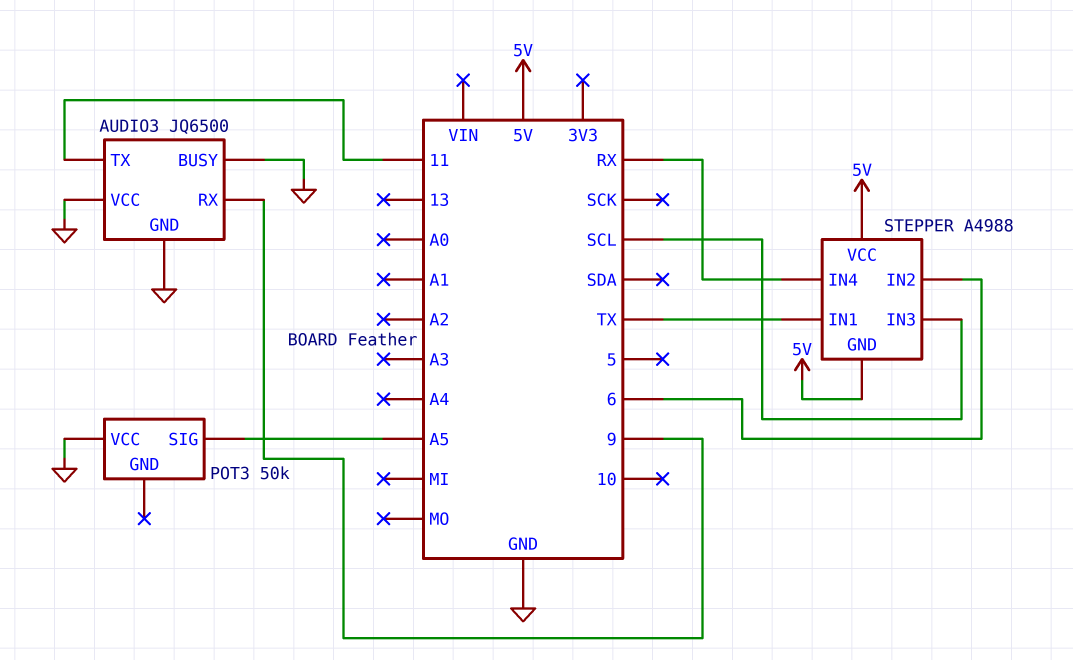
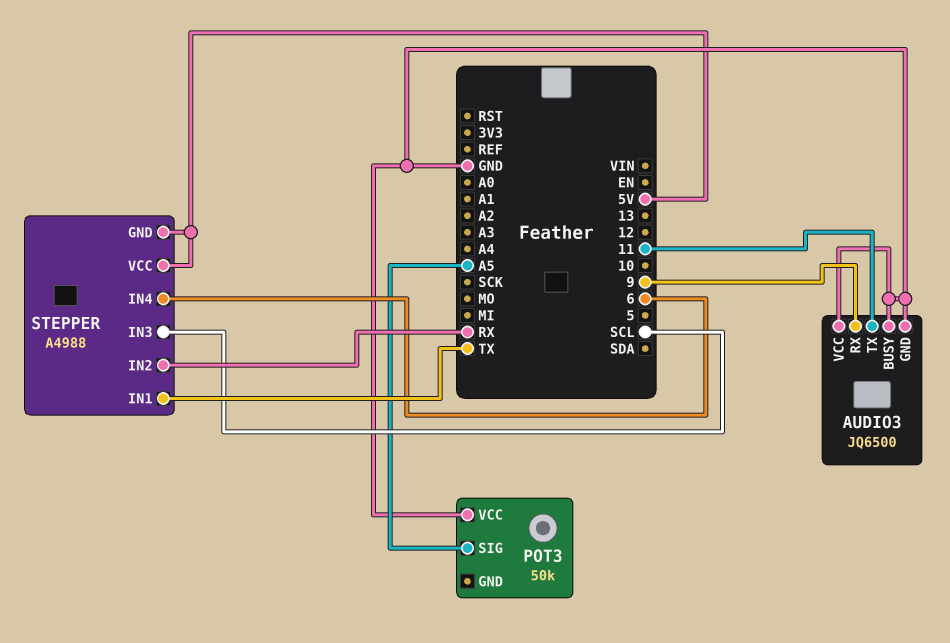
STEPPER pin IN2: 6 -> RX
STEPPER pin IN4: RX -> 6

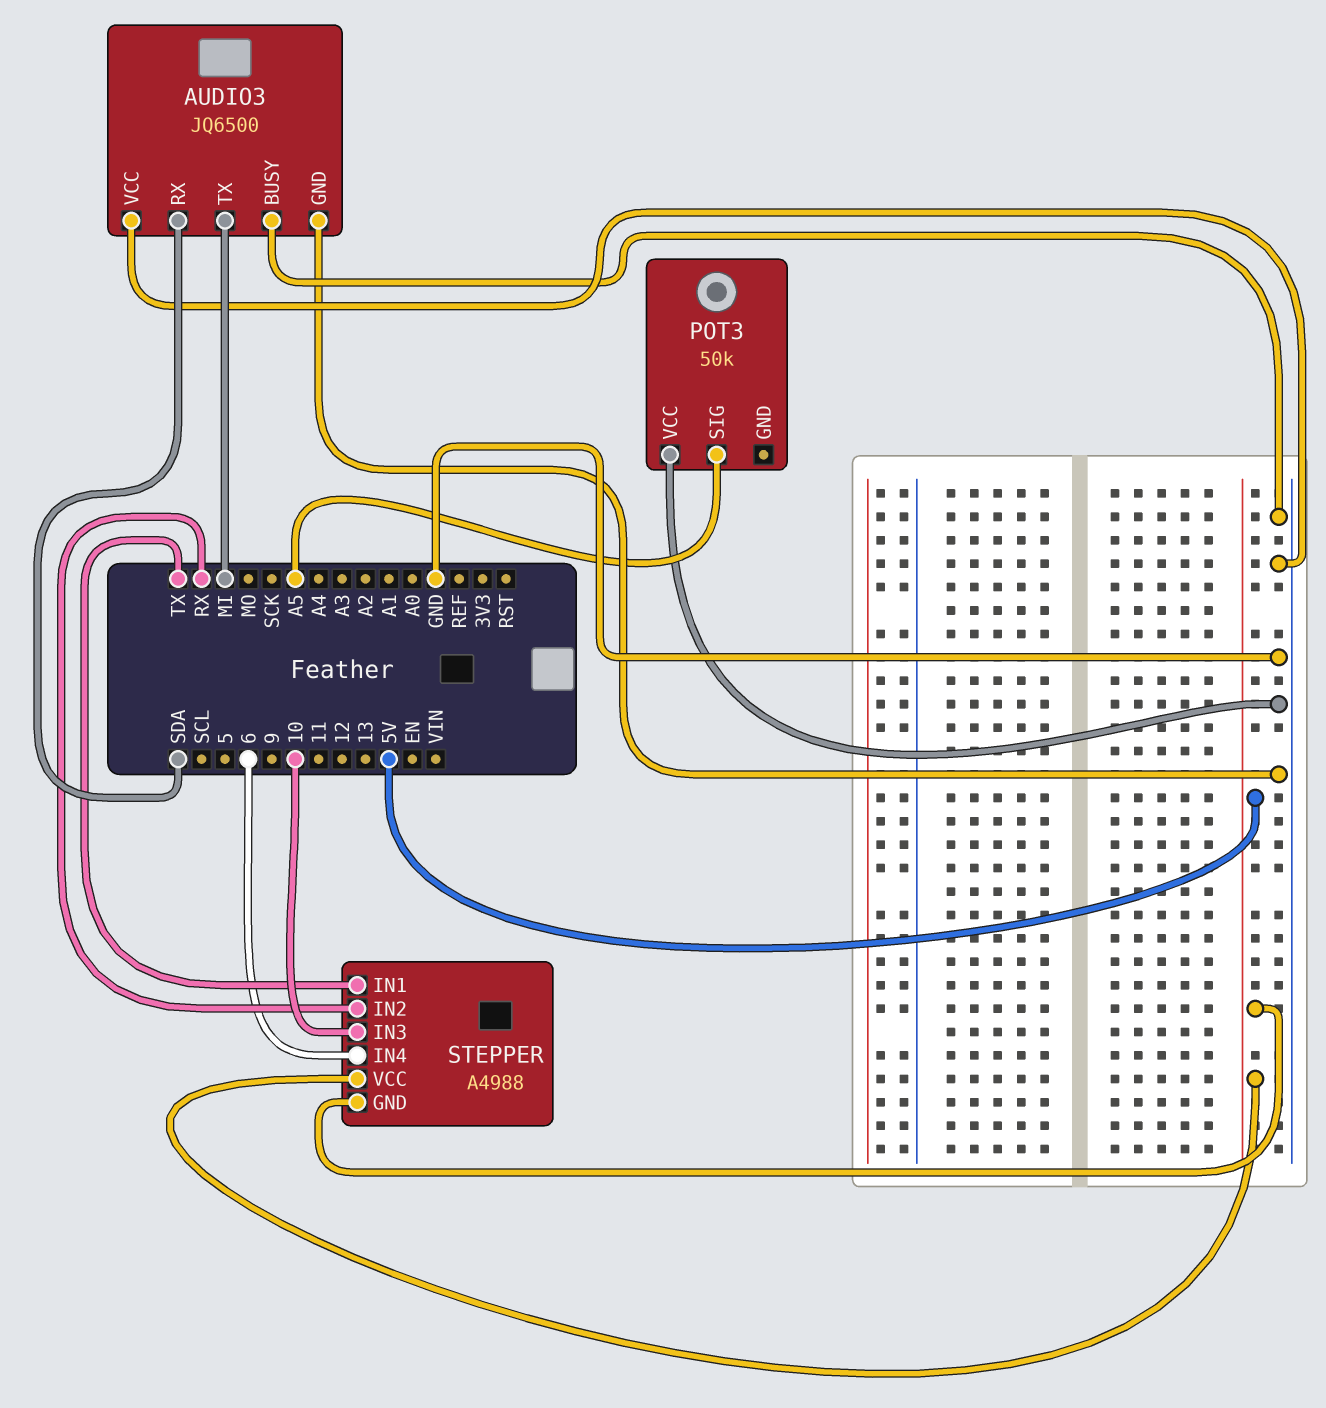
AUDIO3 pin RX: 9 -> SDA
AUDIO3 pin TX: 11 -> MI
STEPPER pin IN3: SCL -> 10

